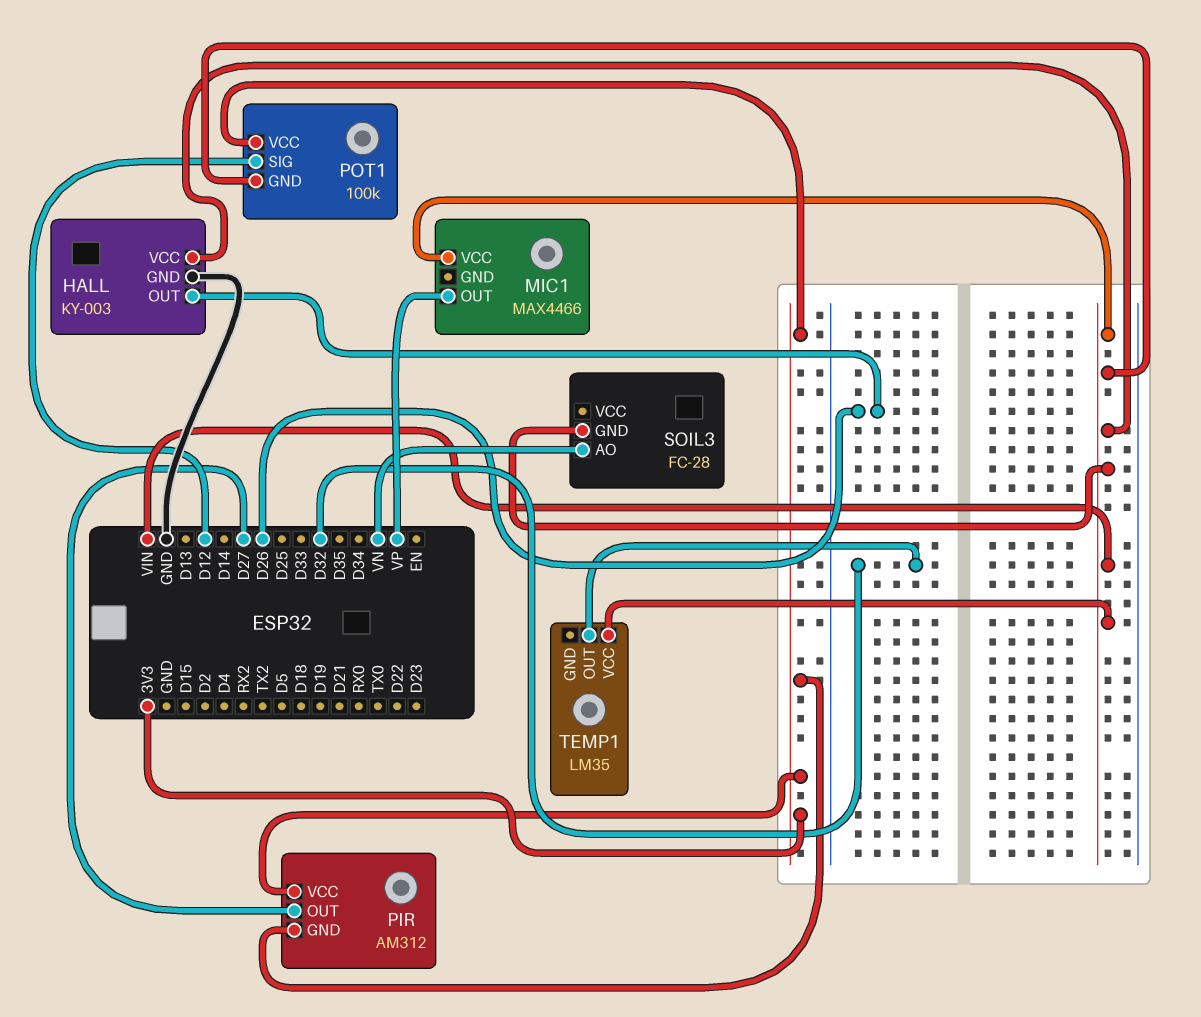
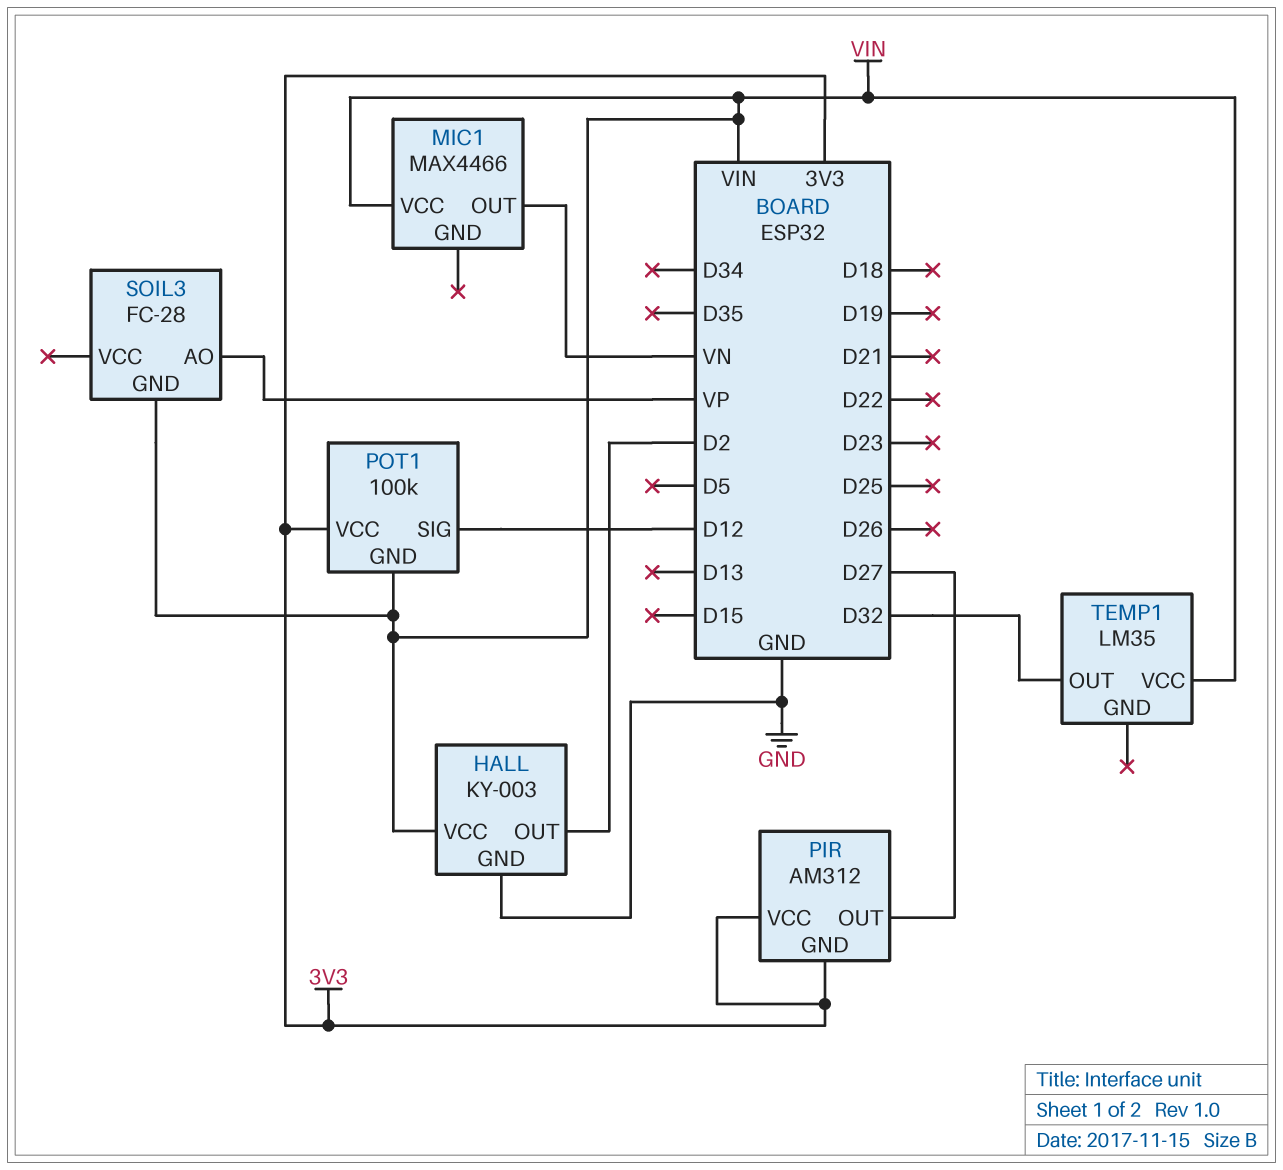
HALL pin OUT: D26 -> D2
MIC1 pin OUT: VP -> VN
SOIL3 pin AO: VN -> VP

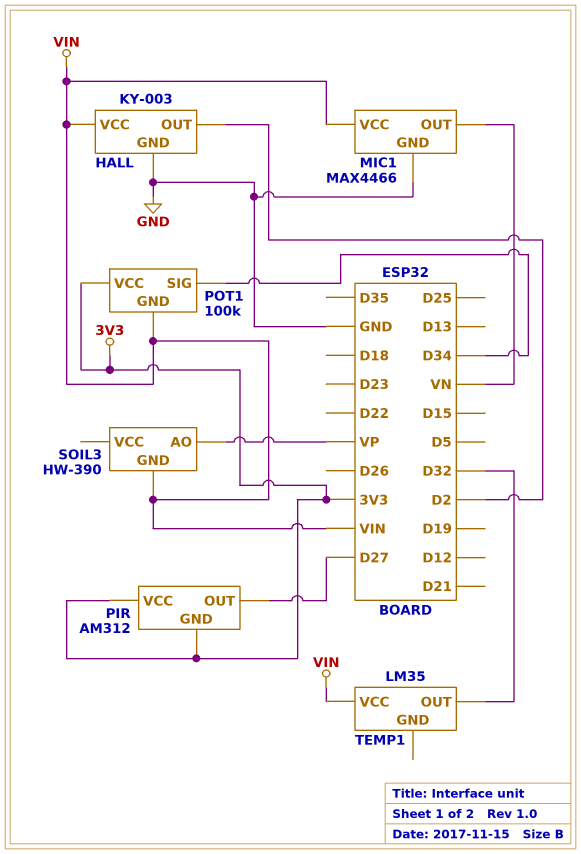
MIC1 pin GND: none -> GND
POT1 pin SIG: D12 -> D34
SOIL3: FC-28 -> HW-390

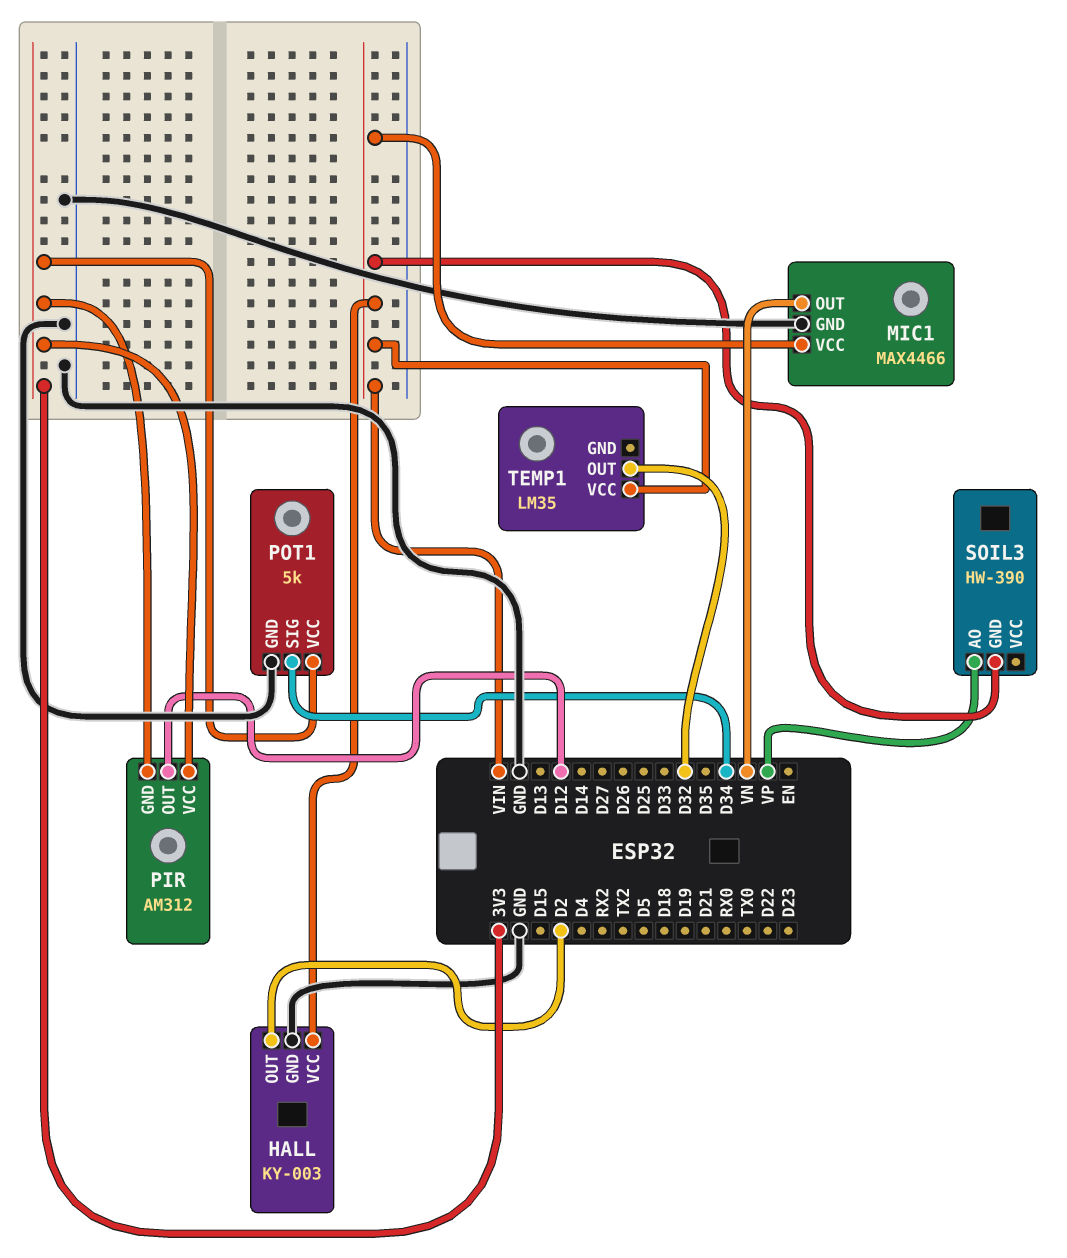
PIR pin OUT: D27 -> D12
POT1: 100k -> 5k
POT1 pin GND: VIN -> GND

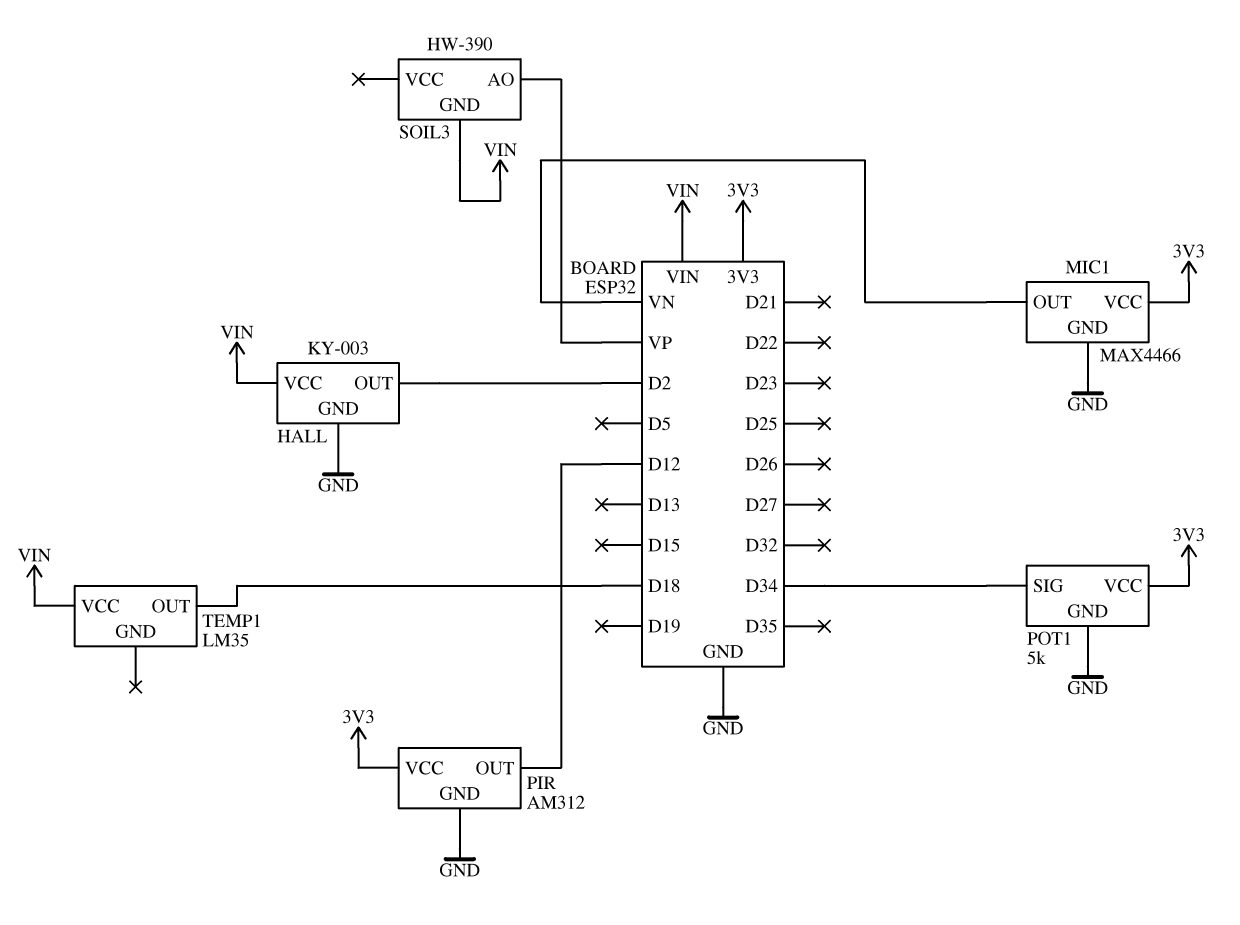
MIC1 pin VCC: VIN -> 3V3
PIR pin GND: 3V3 -> GND
TEMP1 pin OUT: D32 -> D18

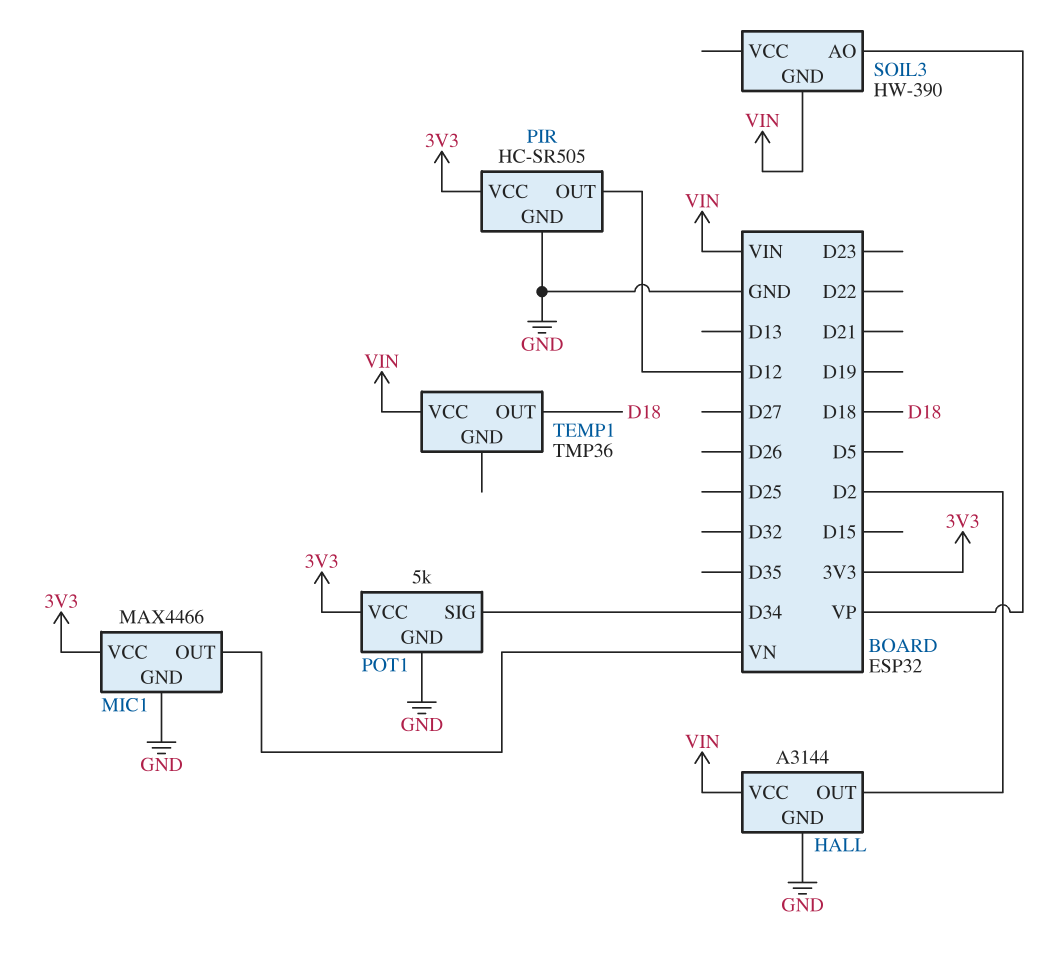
HALL: KY-003 -> A3144
PIR: AM312 -> HC-SR505
TEMP1: LM35 -> TMP36

